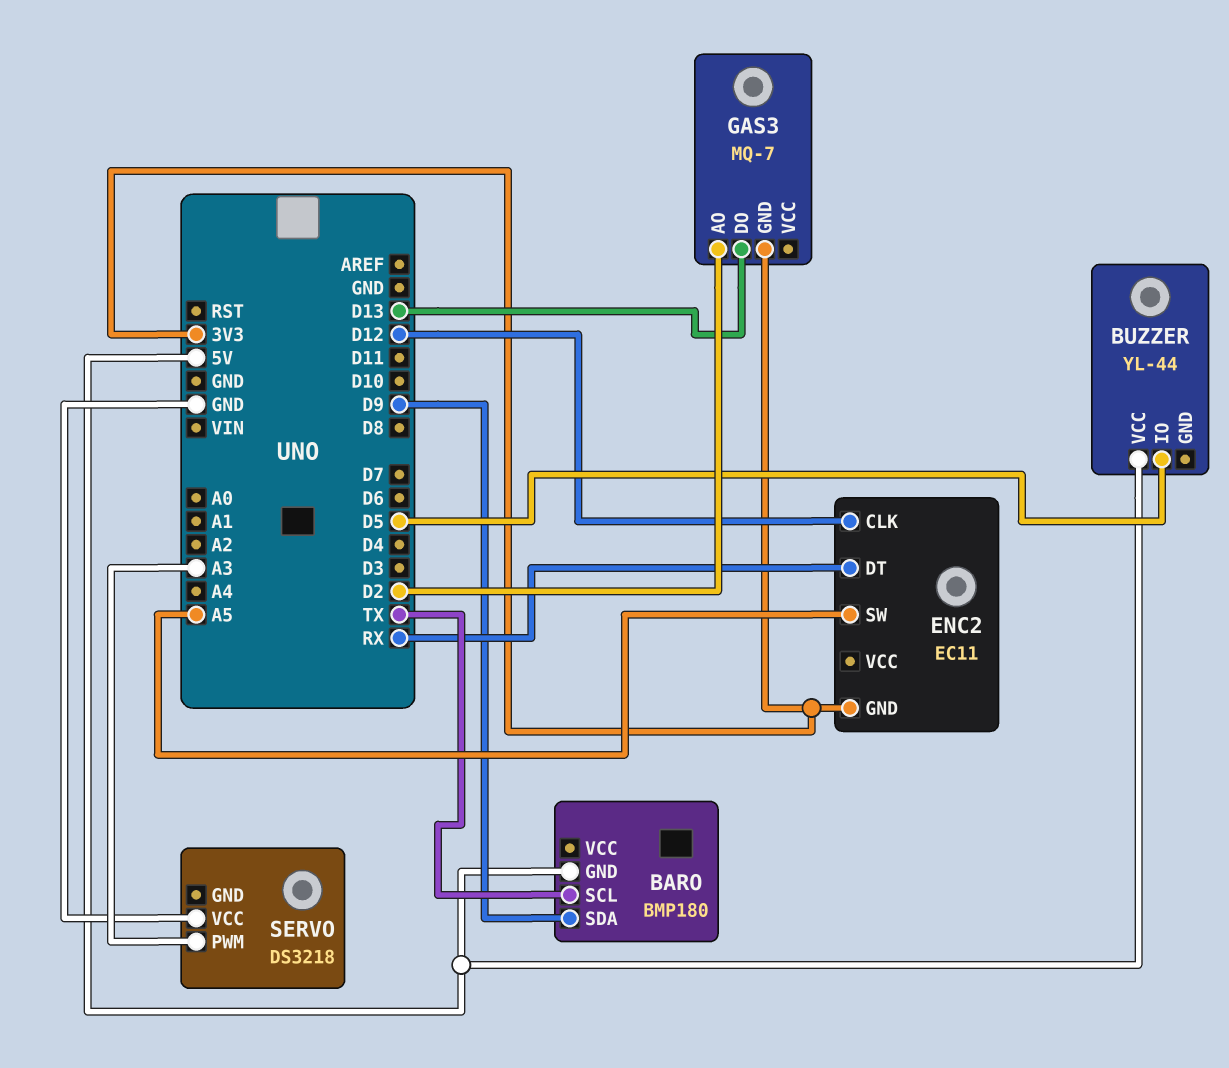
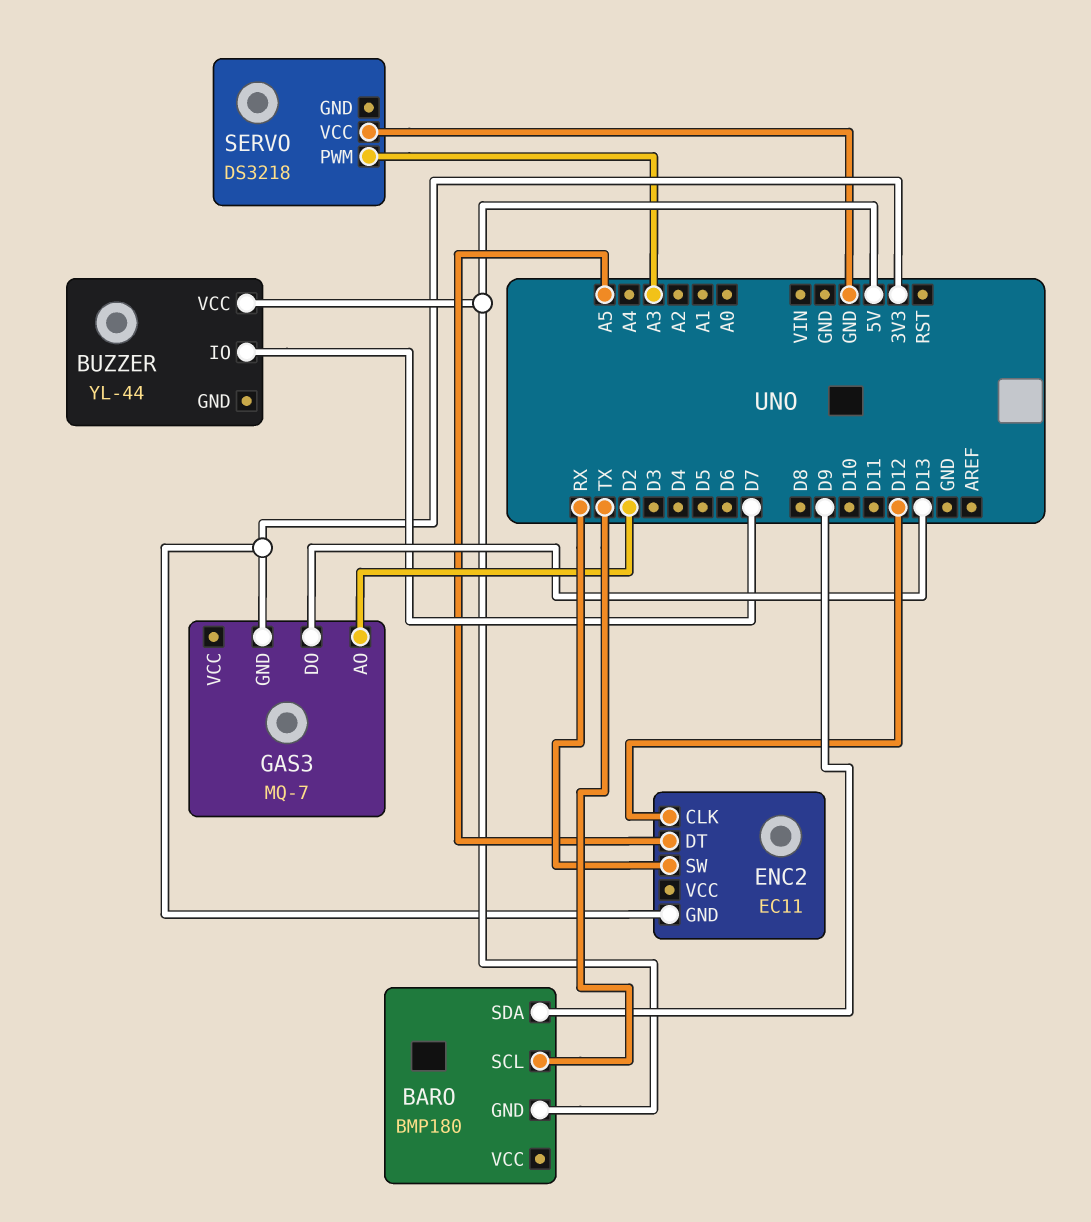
BUZZER pin IO: D5 -> D7
ENC2 pin DT: RX -> A5
ENC2 pin SW: A5 -> RX

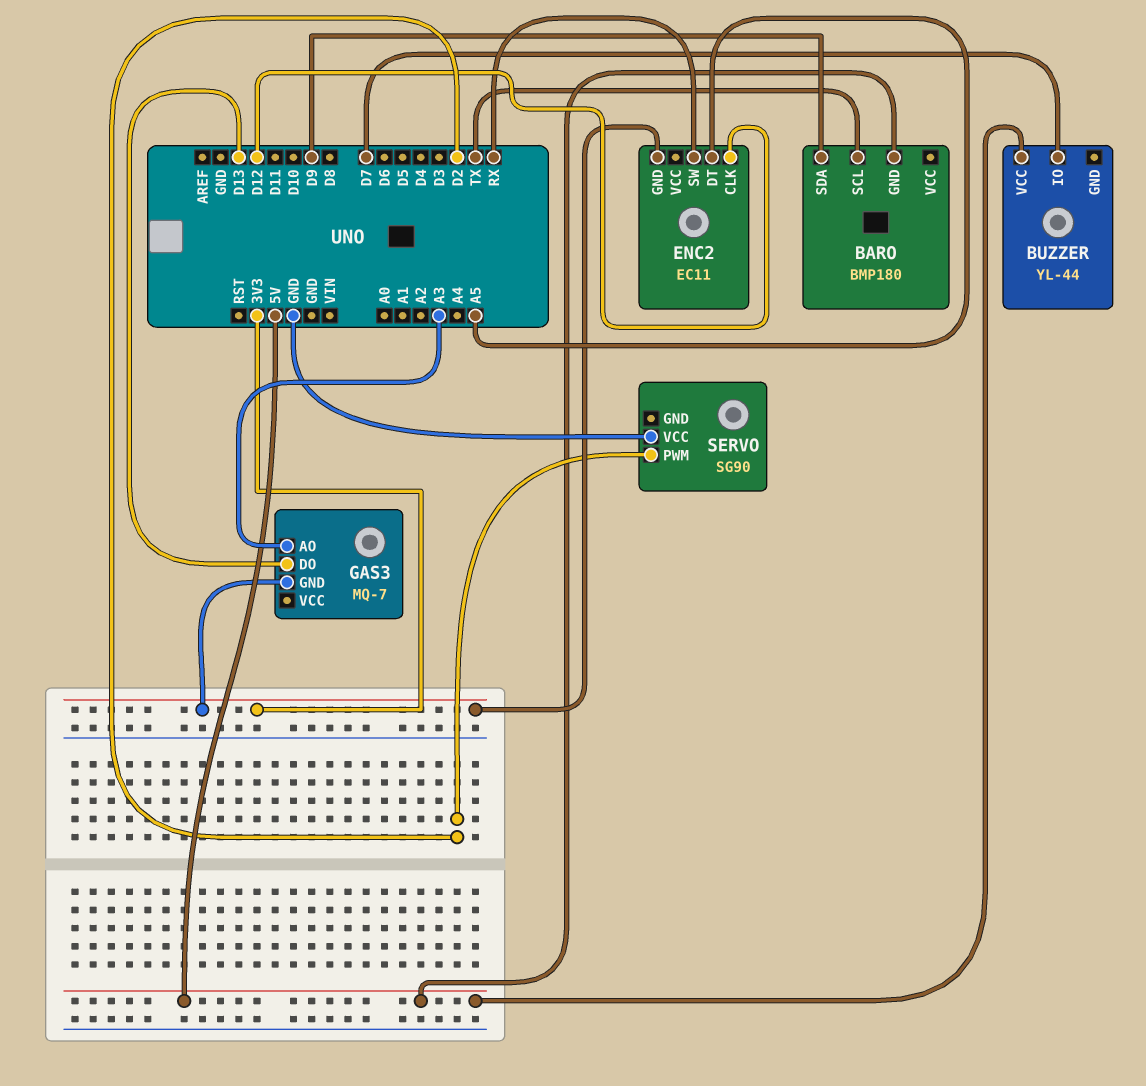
GAS3 pin AO: D2 -> A3
SERVO: DS3218 -> SG90
SERVO pin PWM: A3 -> D2

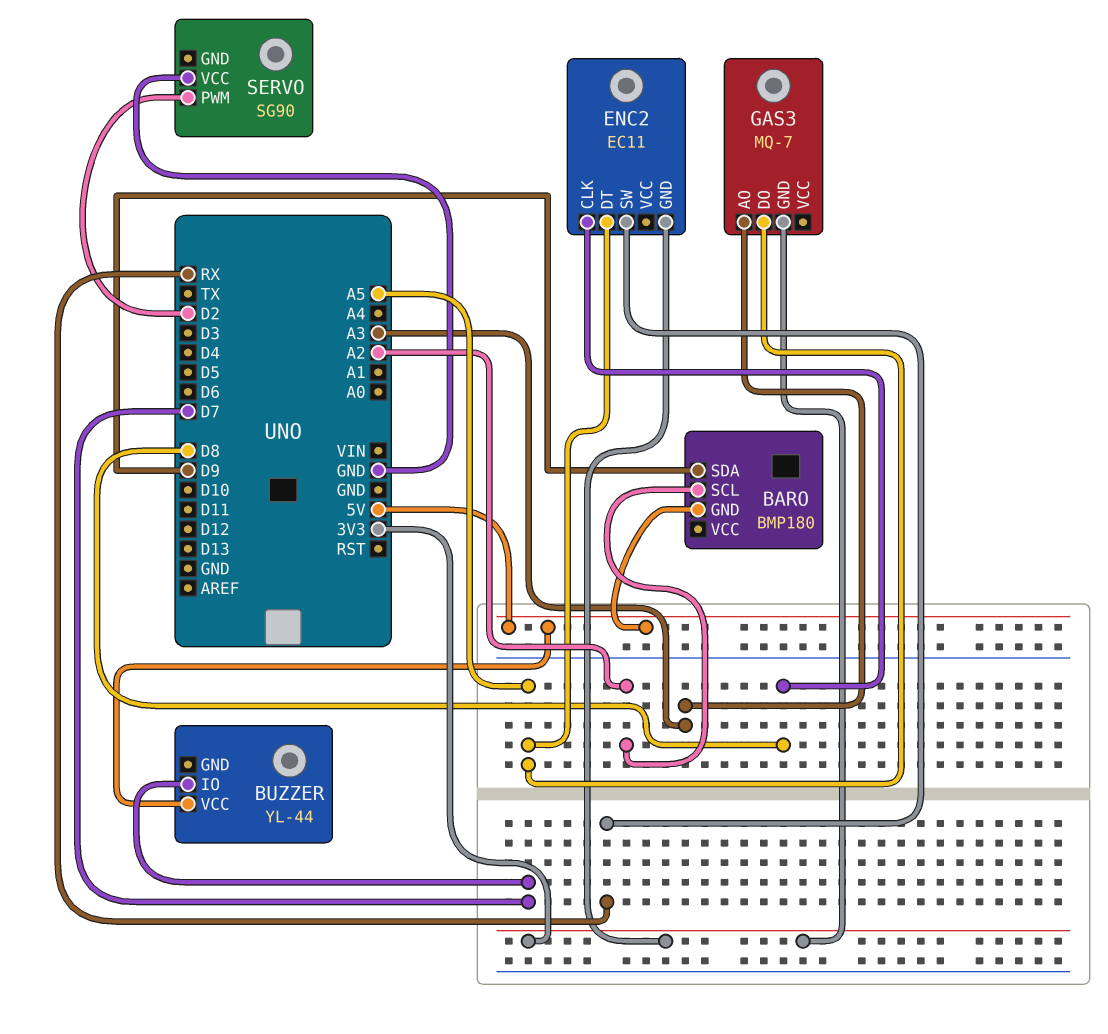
BARO pin SCL: TX -> A2
ENC2 pin CLK: D12 -> D8
GAS3 pin DO: D13 -> A5

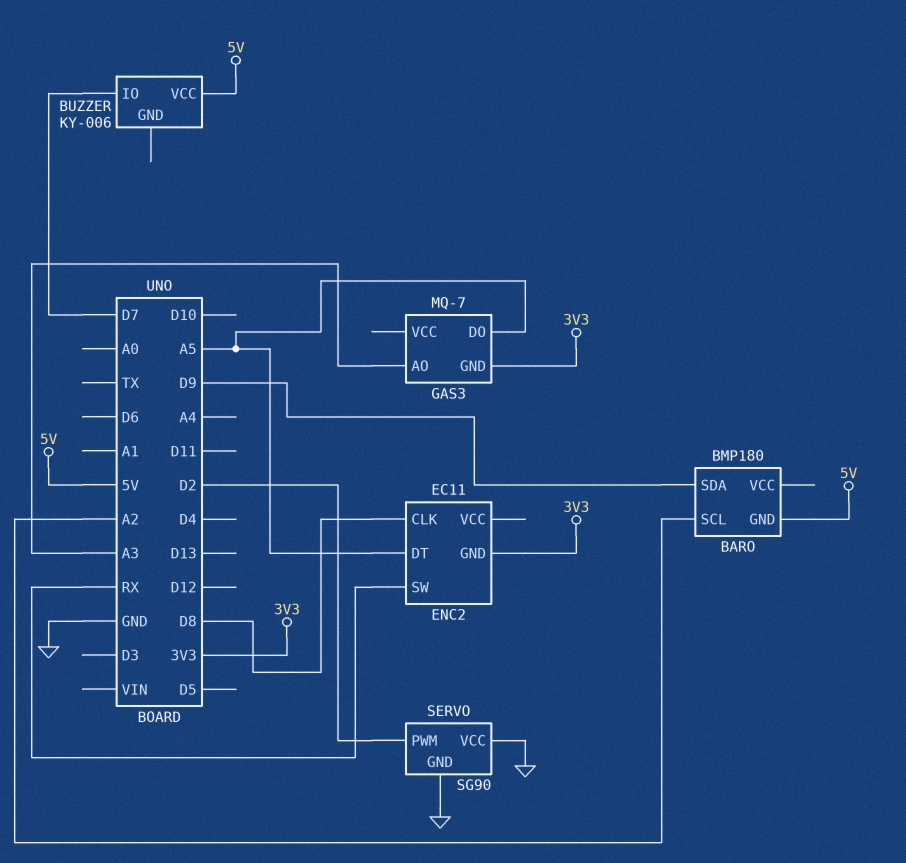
BUZZER: YL-44 -> KY-006
SERVO pin GND: none -> GND

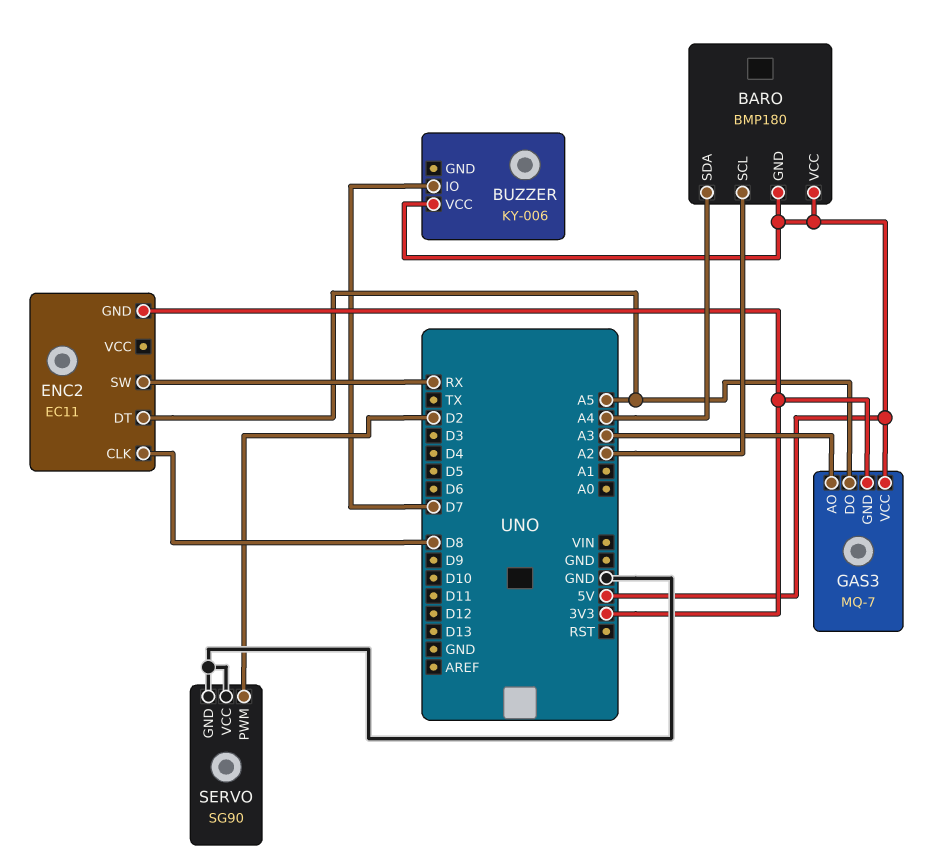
BARO pin SDA: D9 -> A4
BARO pin VCC: none -> 5V
GAS3 pin VCC: none -> 5V

